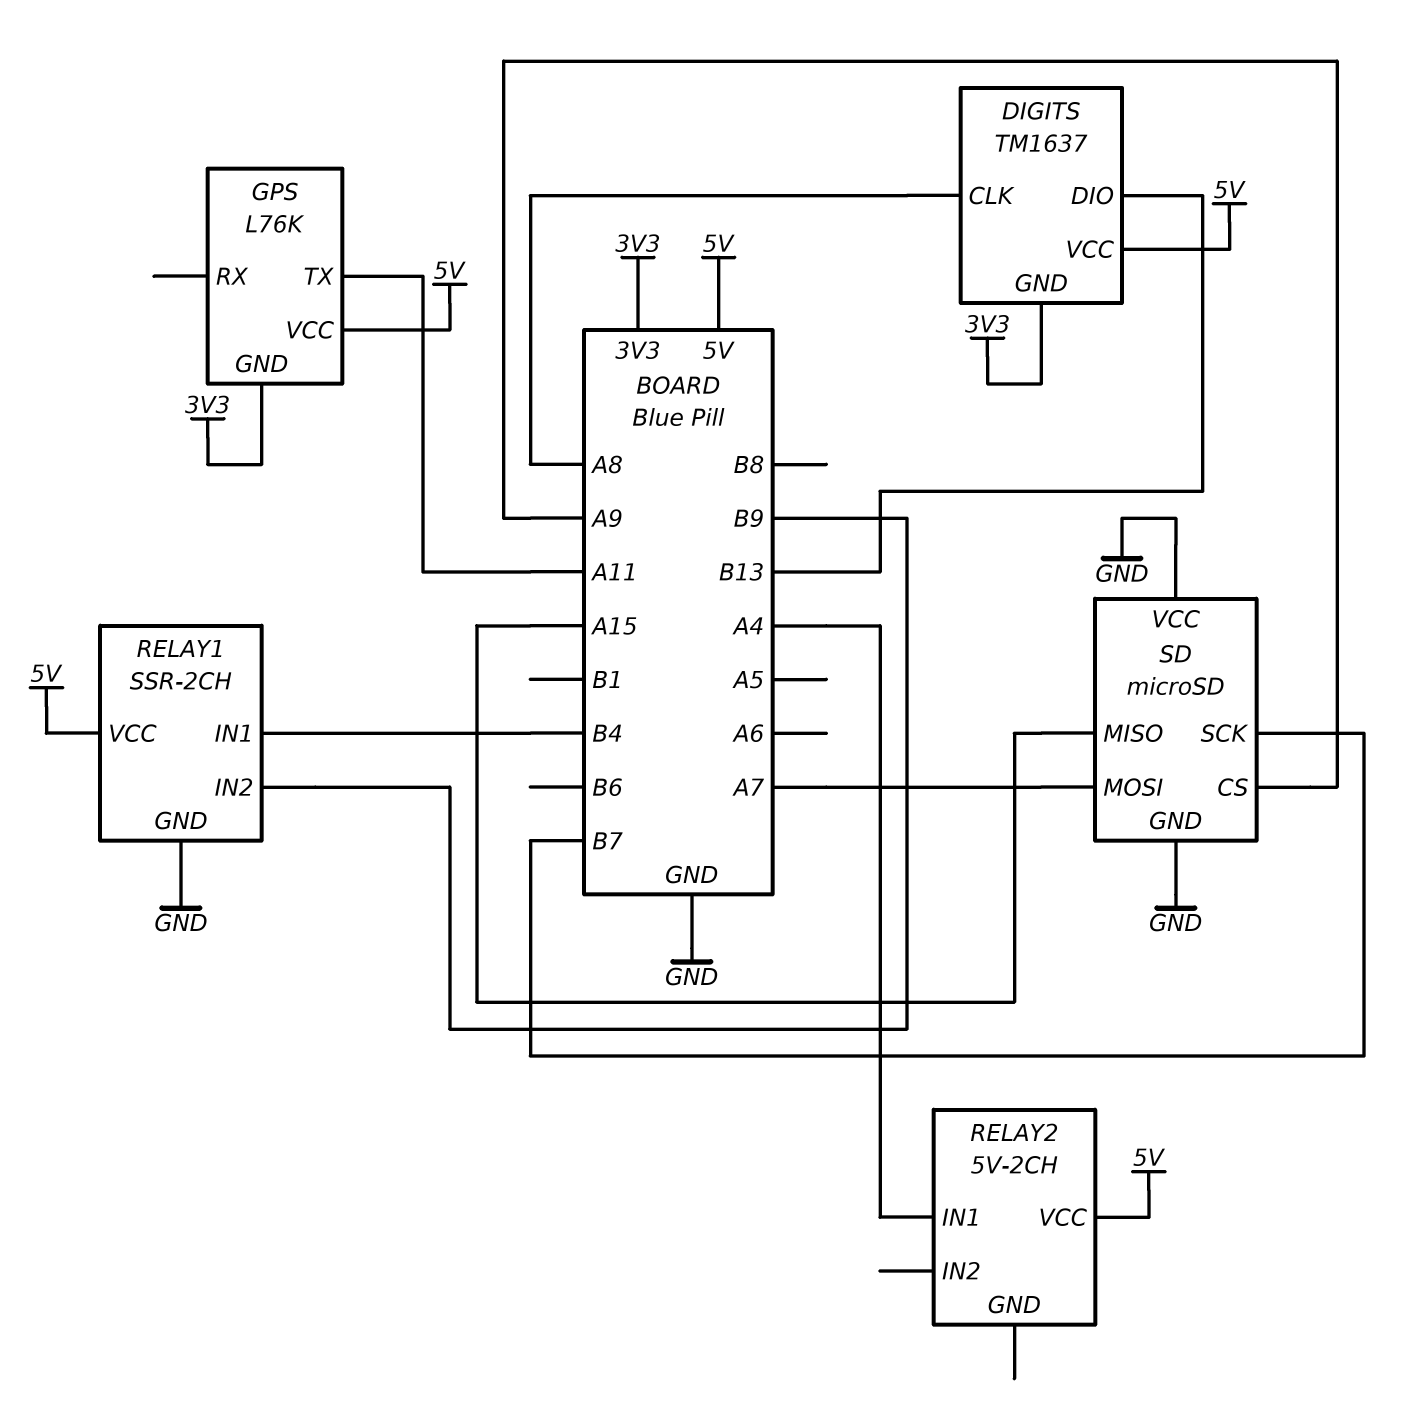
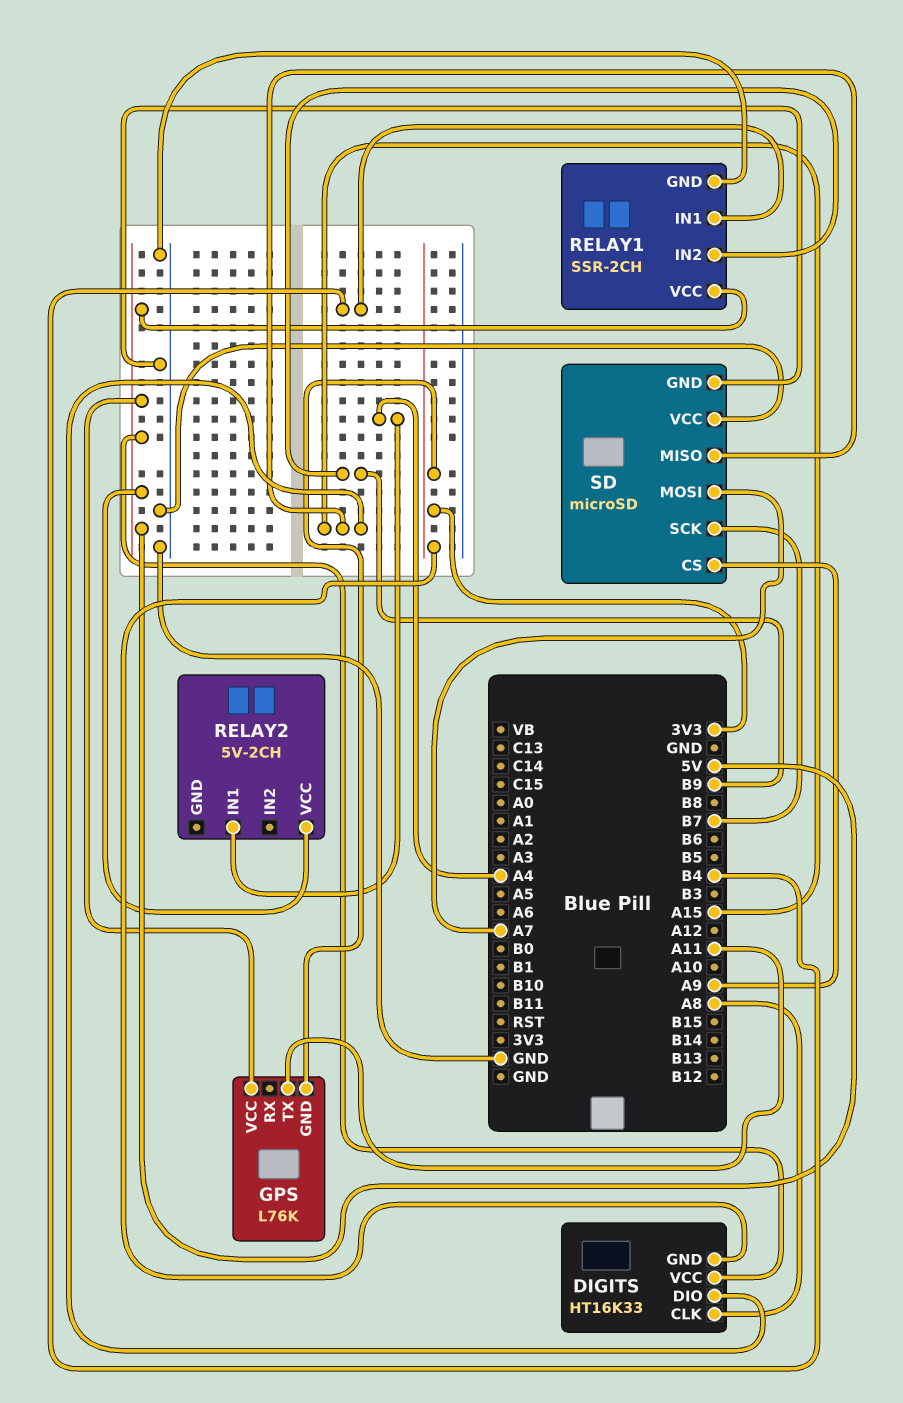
DIGITS: TM1637 -> HT16K33
DIGITS pin DIO: B13 -> A15

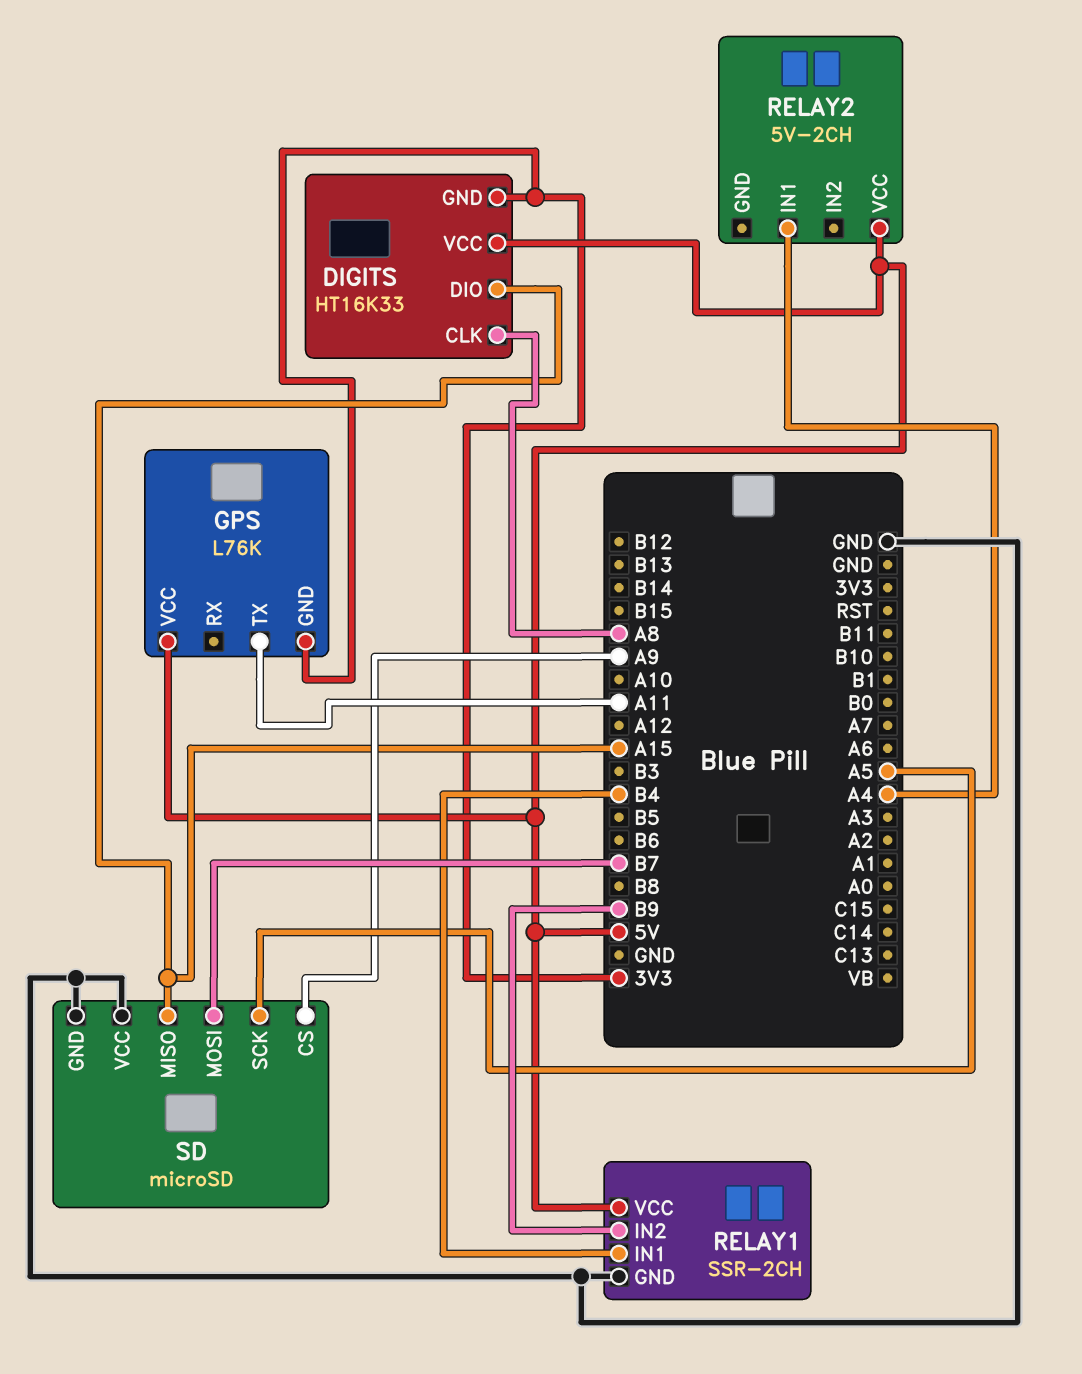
SD pin MOSI: A7 -> B7
SD pin SCK: B7 -> A5

